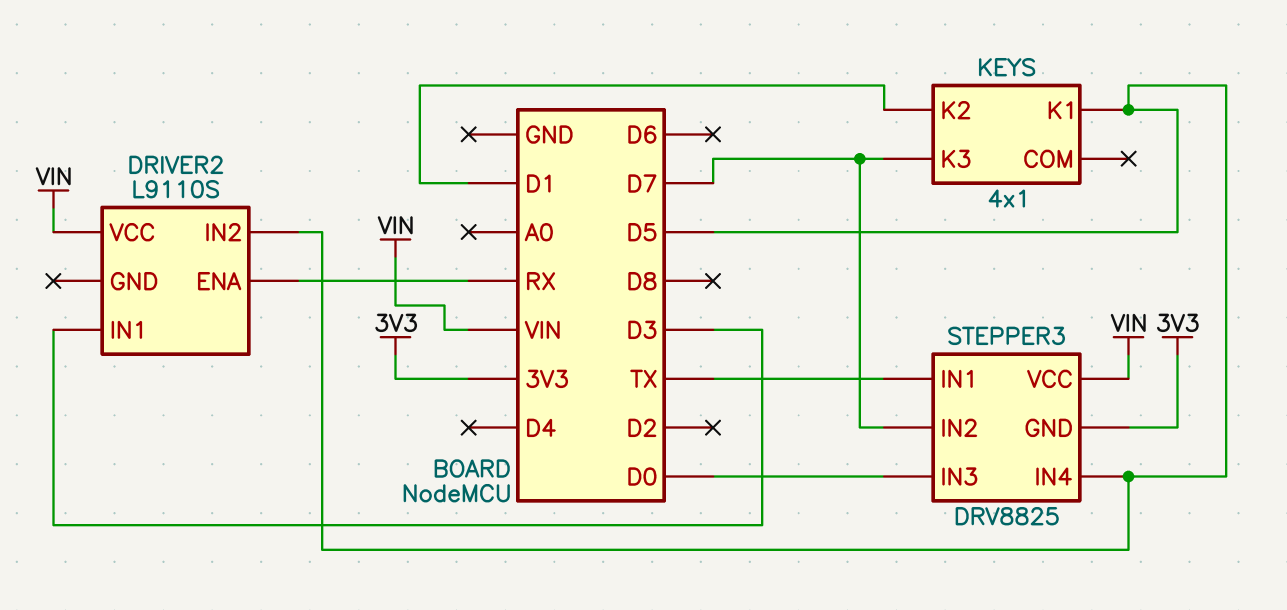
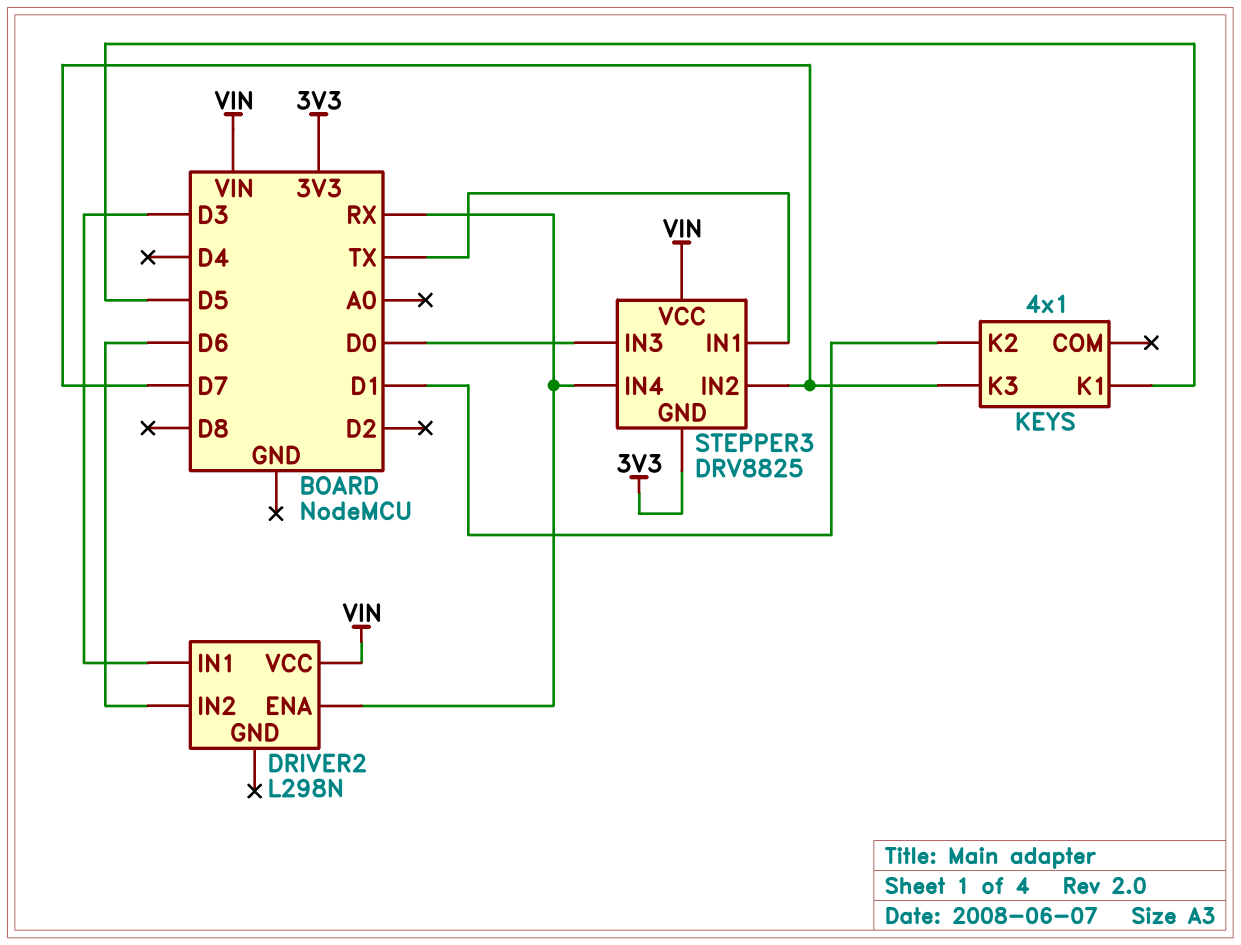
DRIVER2: L9110S -> L298N
DRIVER2 pin IN2: D5 -> D6
STEPPER3 pin IN4: D5 -> RX

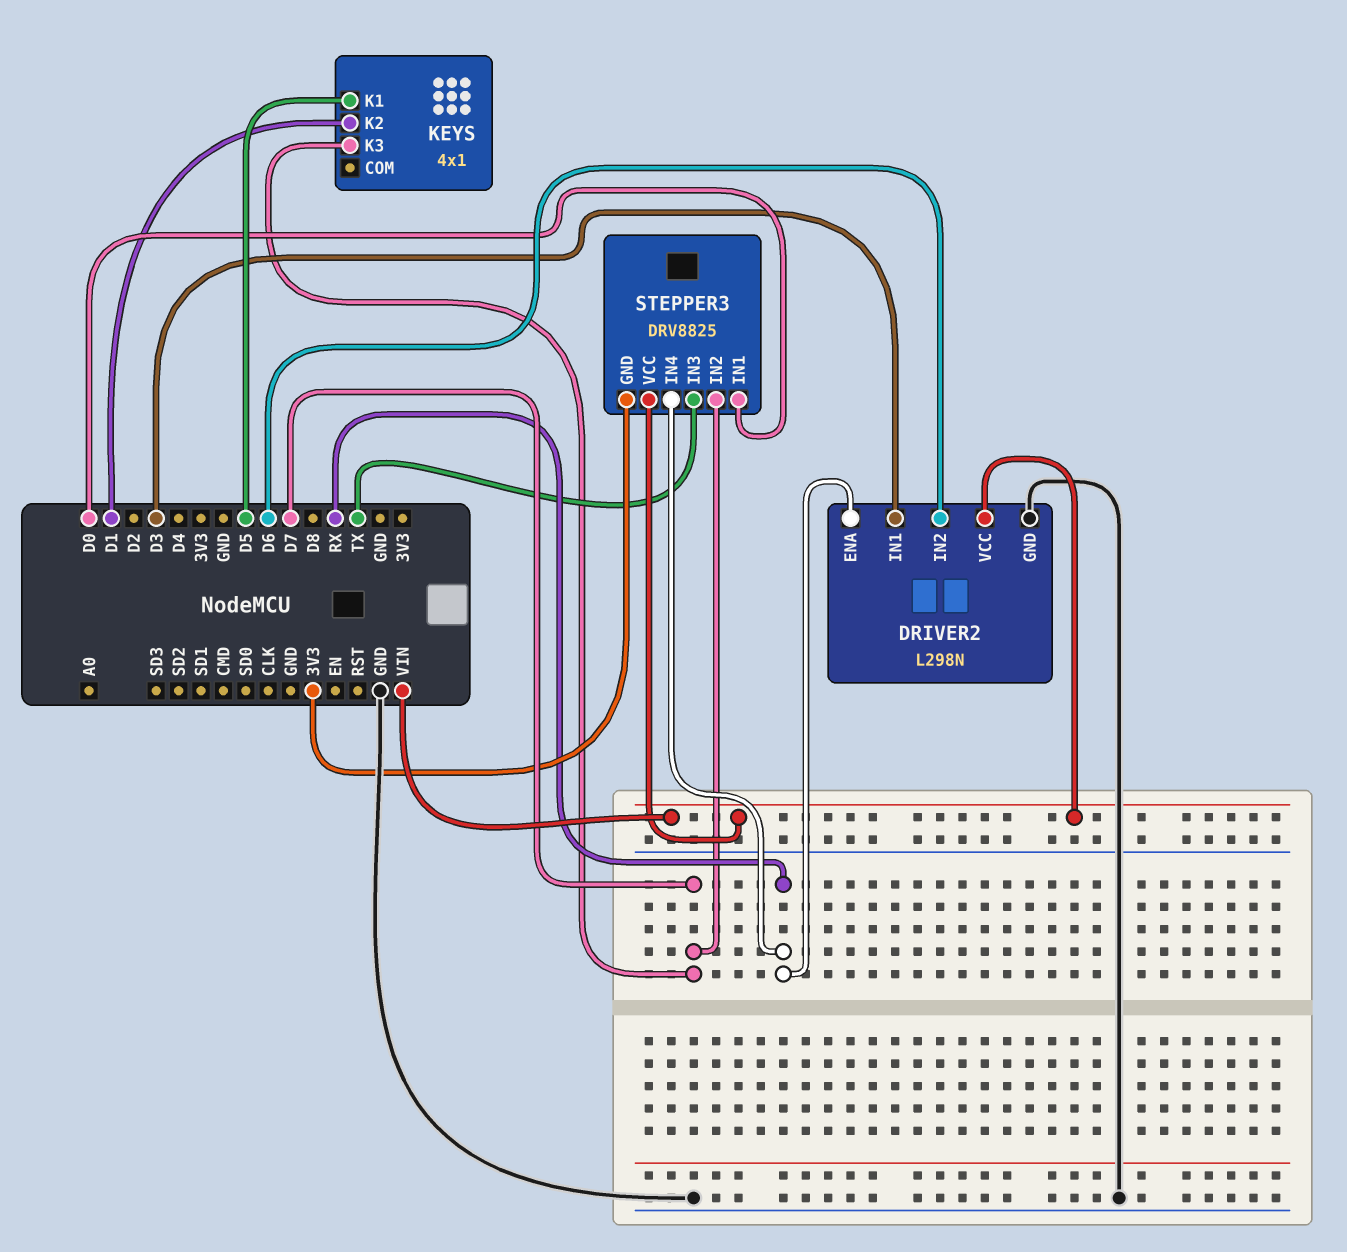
DRIVER2 pin GND: none -> GND
STEPPER3 pin IN1: TX -> D0
STEPPER3 pin IN3: D0 -> TX

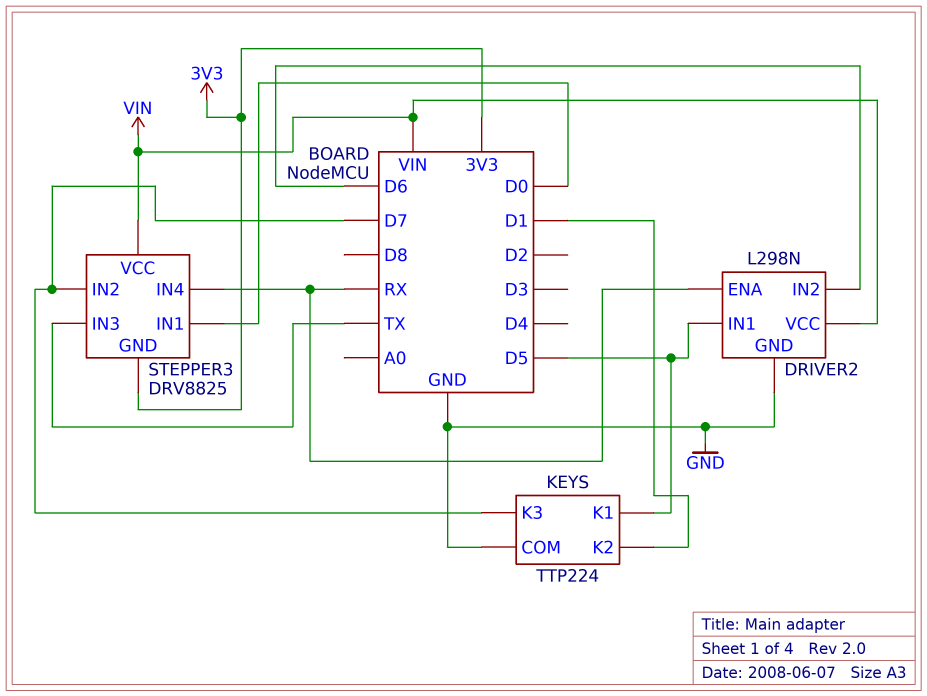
DRIVER2 pin IN1: D3 -> D5
KEYS: 4x1 -> TTP224
KEYS pin COM: none -> GND

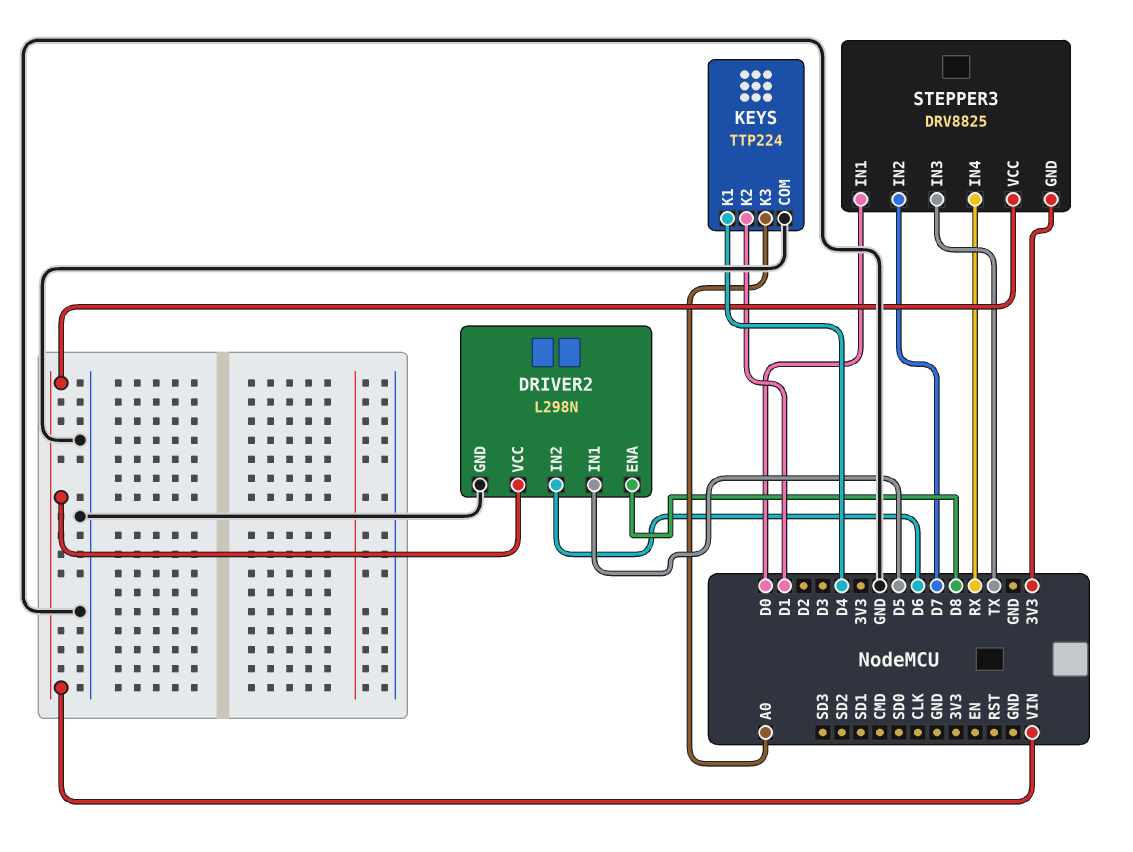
DRIVER2 pin ENA: RX -> D8
KEYS pin K1: D5 -> D4
KEYS pin K3: D7 -> A0

